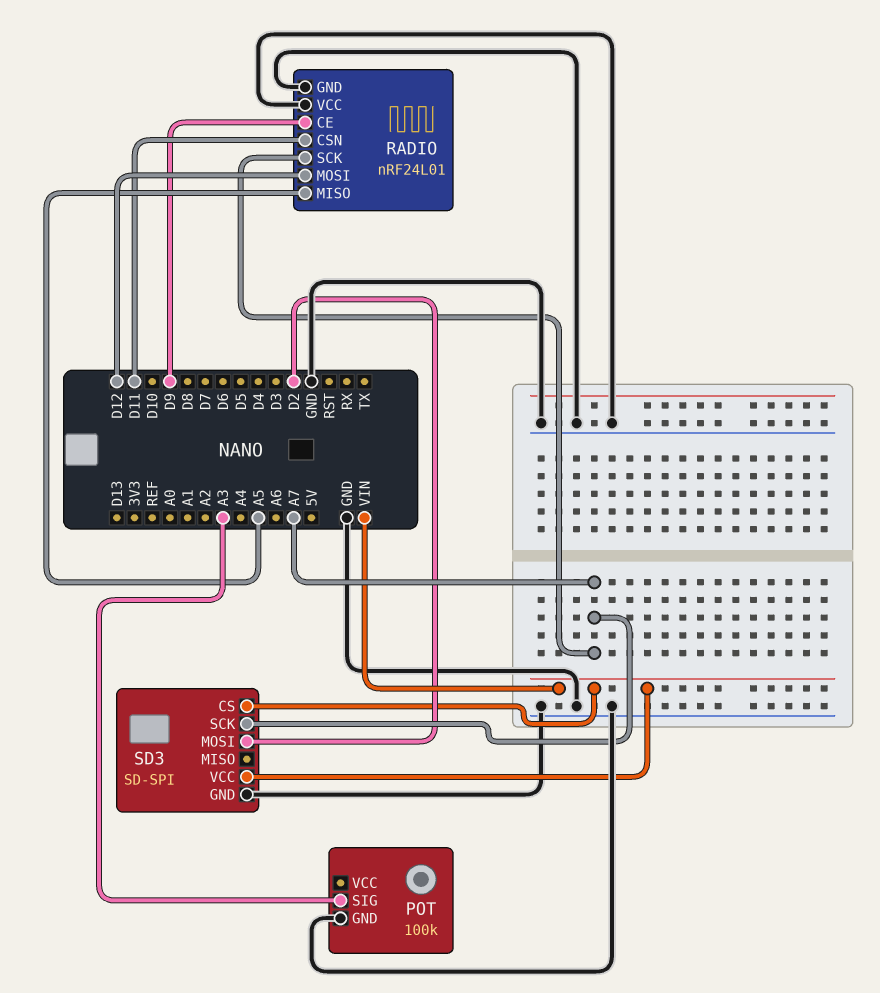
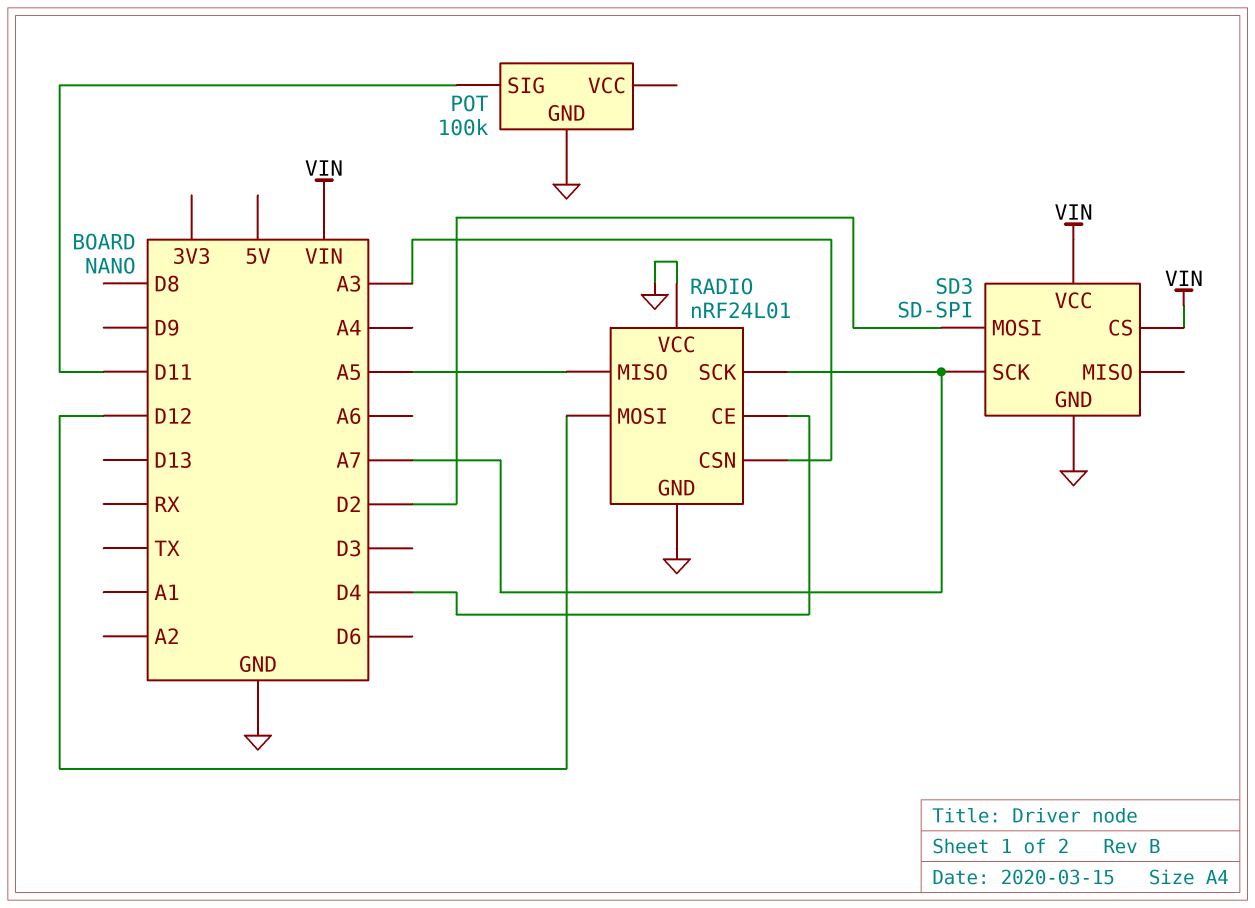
POT pin SIG: A3 -> D11
RADIO pin CE: D9 -> D4
RADIO pin CSN: D11 -> A3

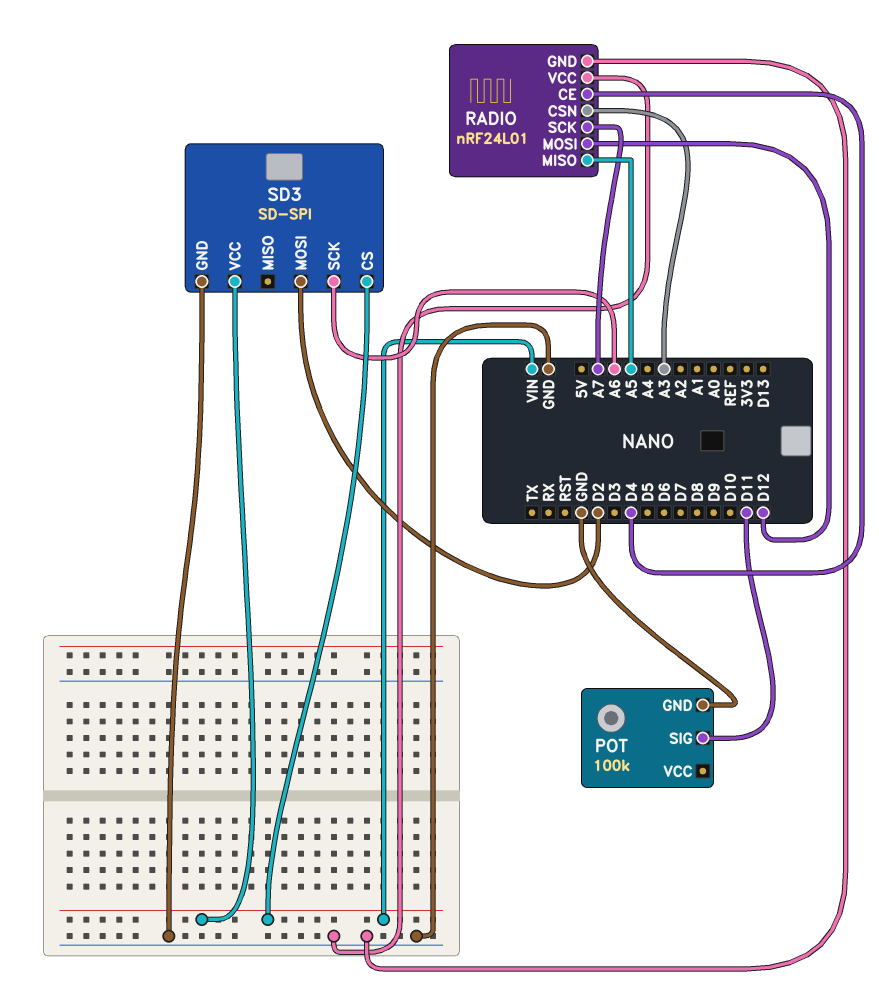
SD3 pin SCK: A7 -> A6

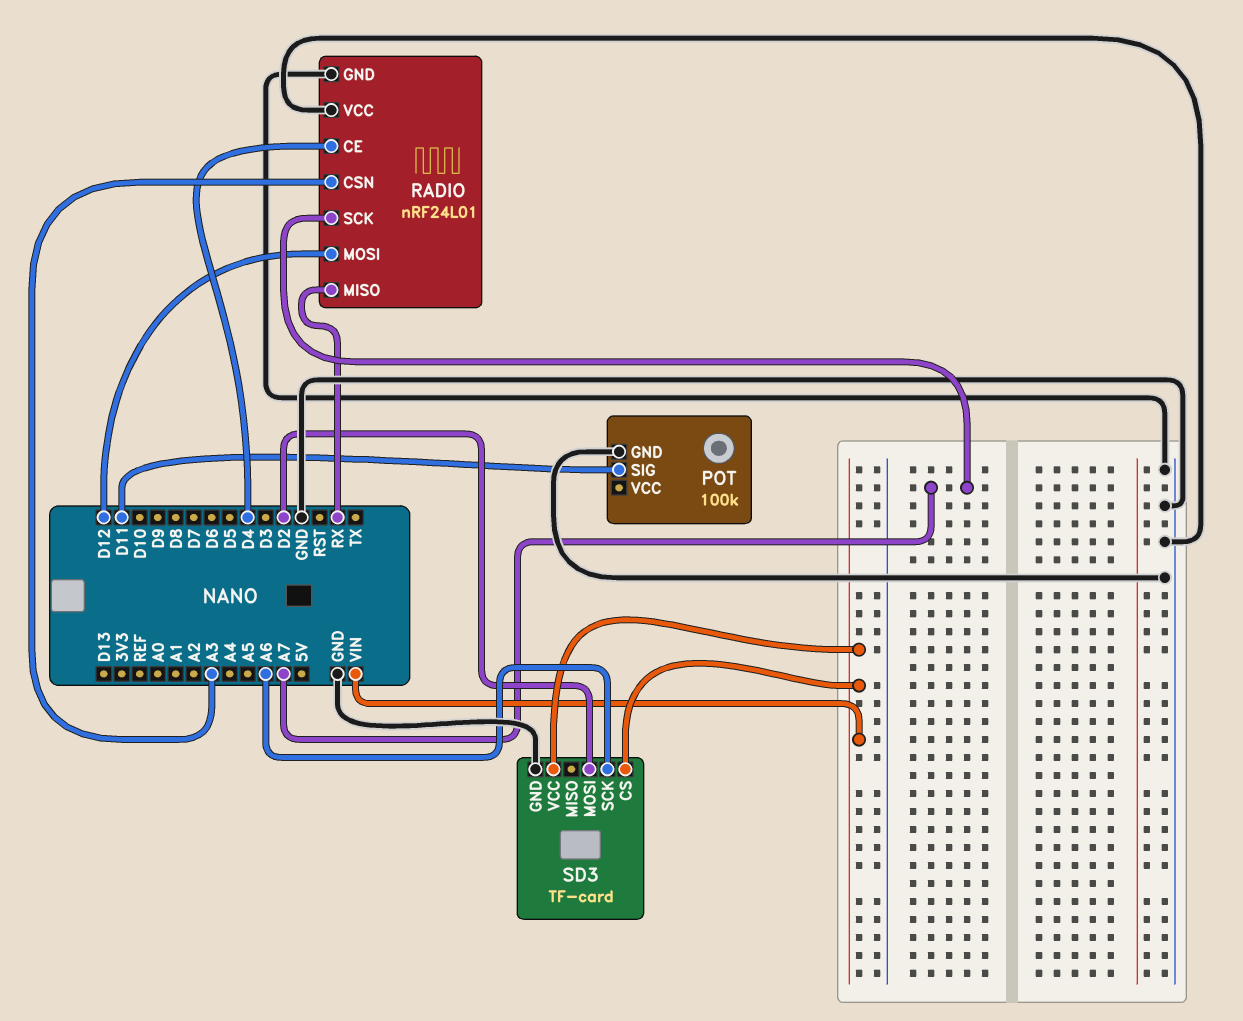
RADIO pin MISO: A5 -> RX
SD3: SD-SPI -> TF-card

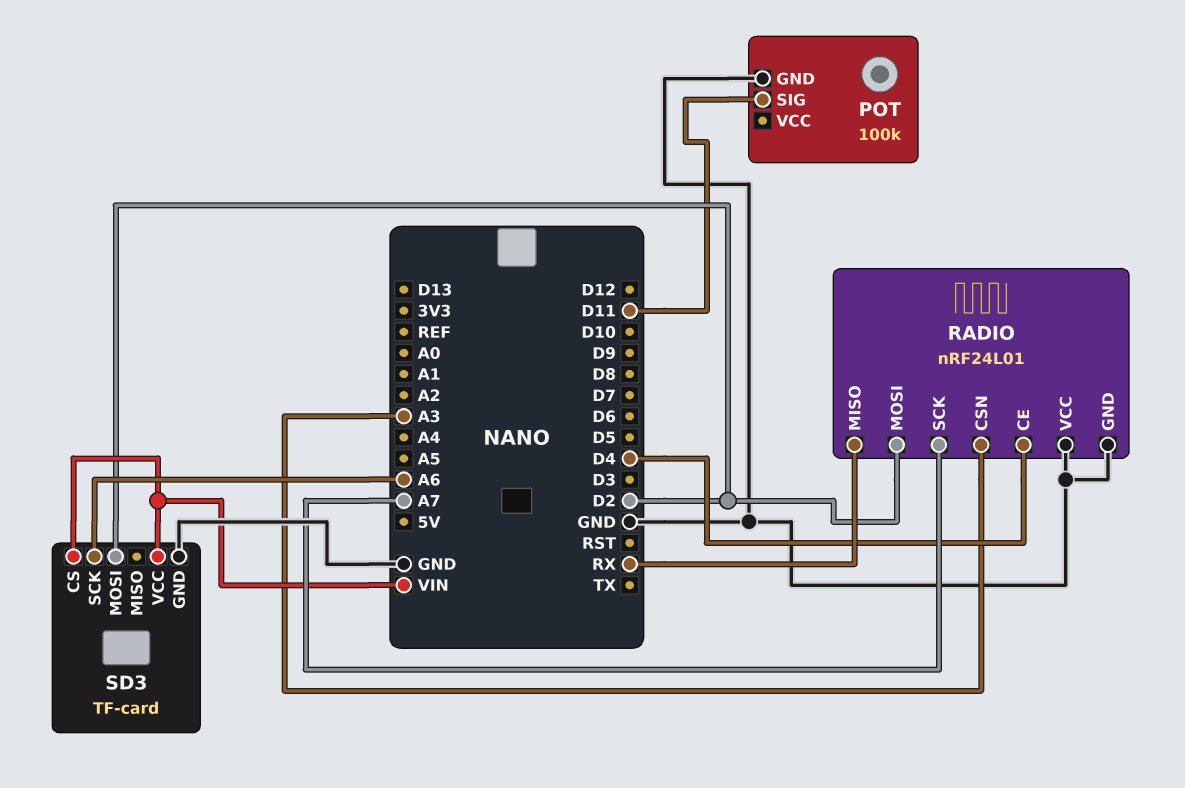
RADIO pin MOSI: D12 -> D2

